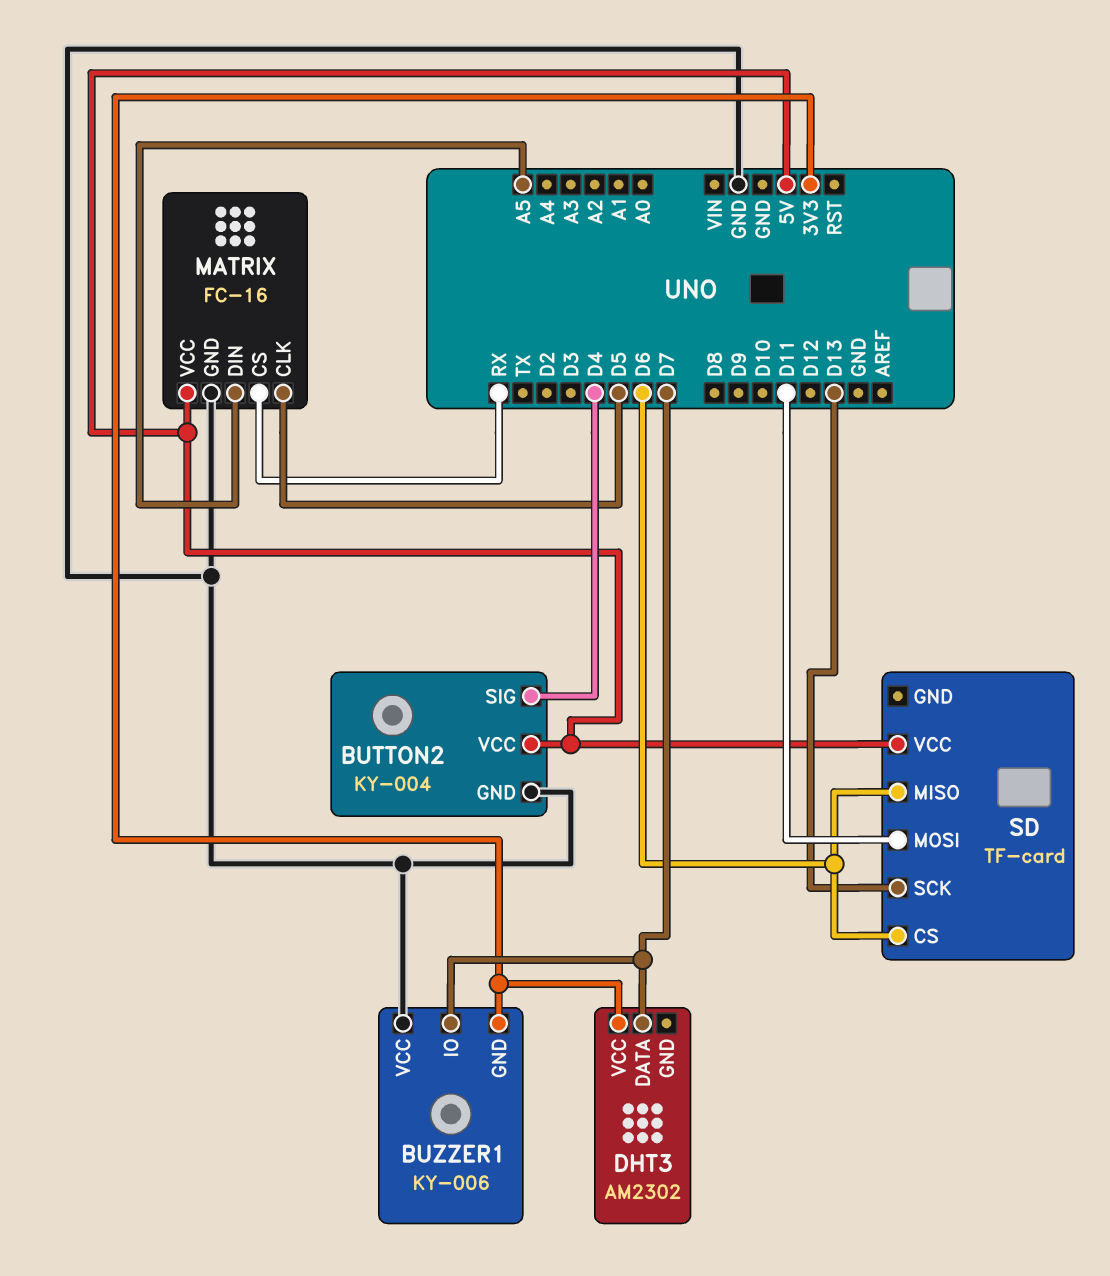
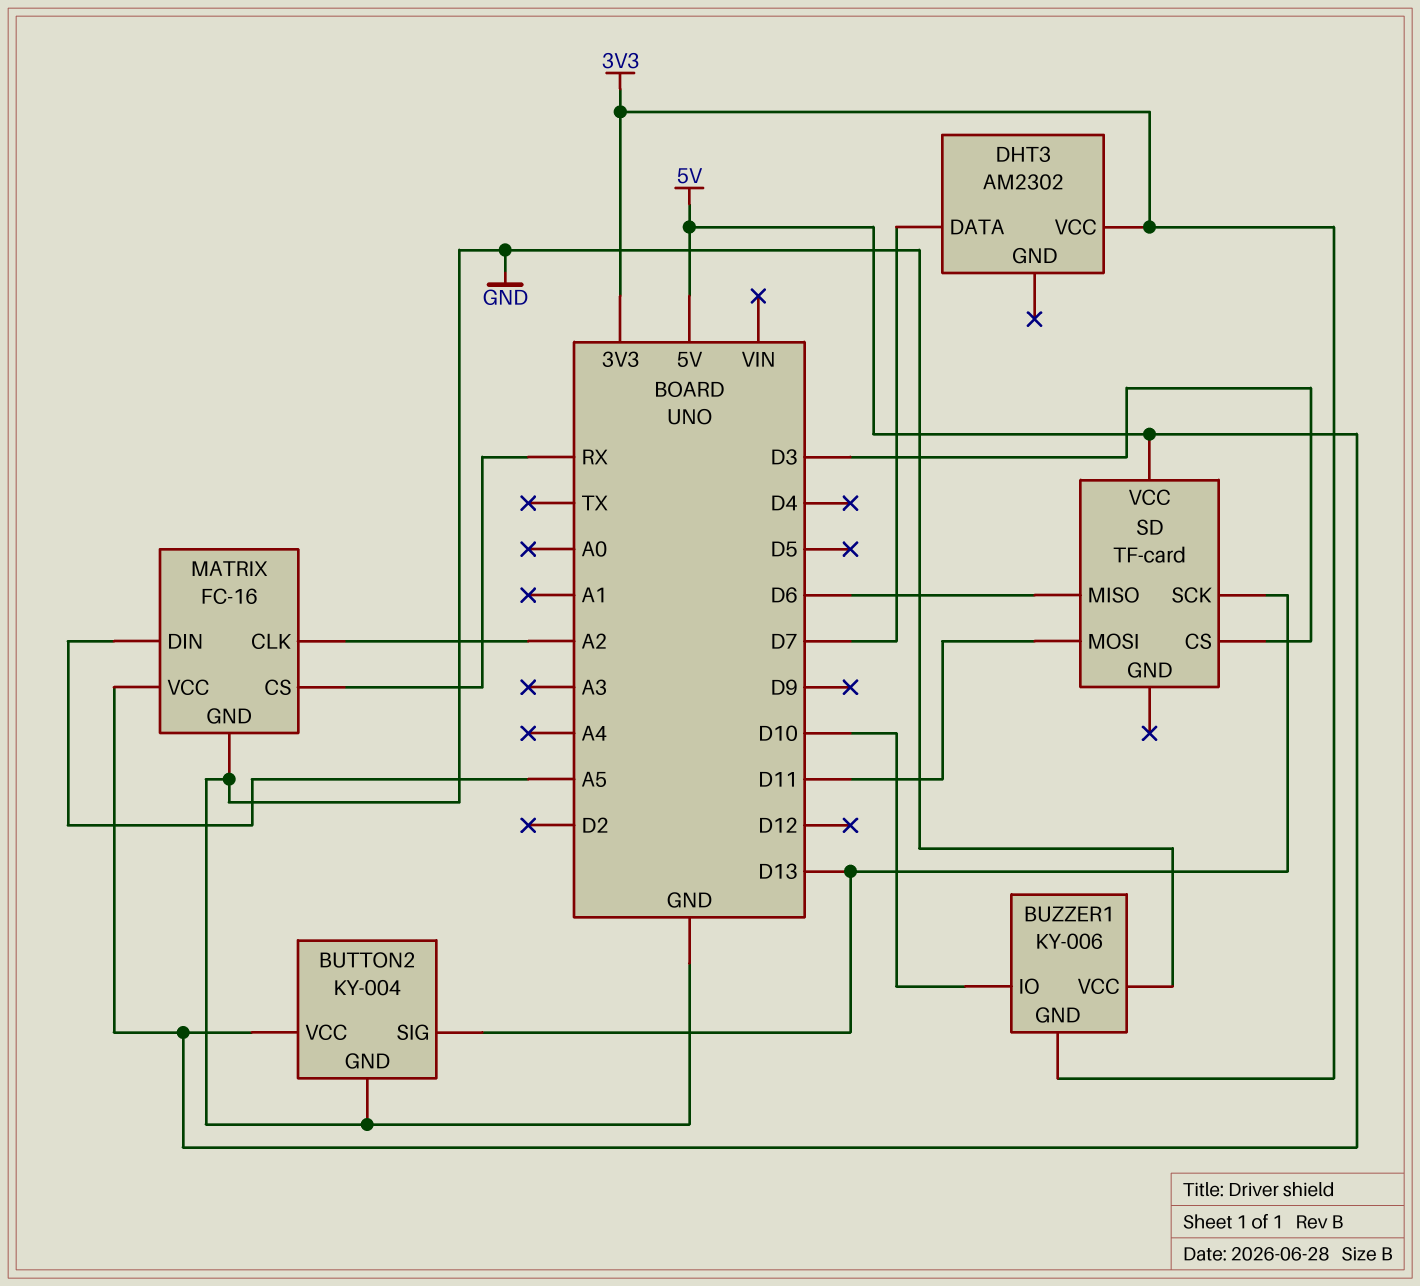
BUTTON2 pin SIG: D4 -> D13
BUZZER1 pin IO: D7 -> D10
MATRIX pin CLK: D5 -> A2
SD pin CS: D6 -> D3

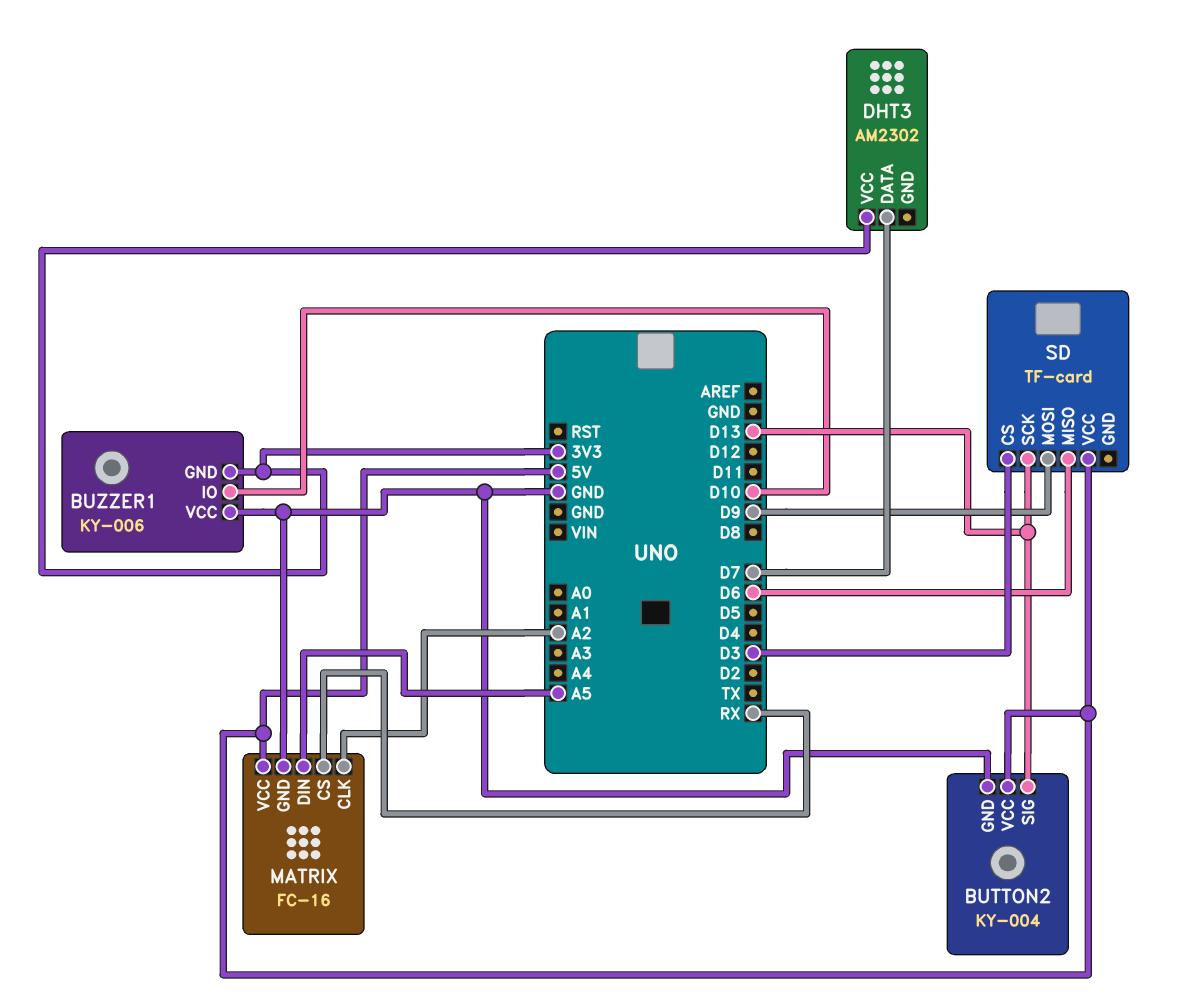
SD pin MOSI: D11 -> D9

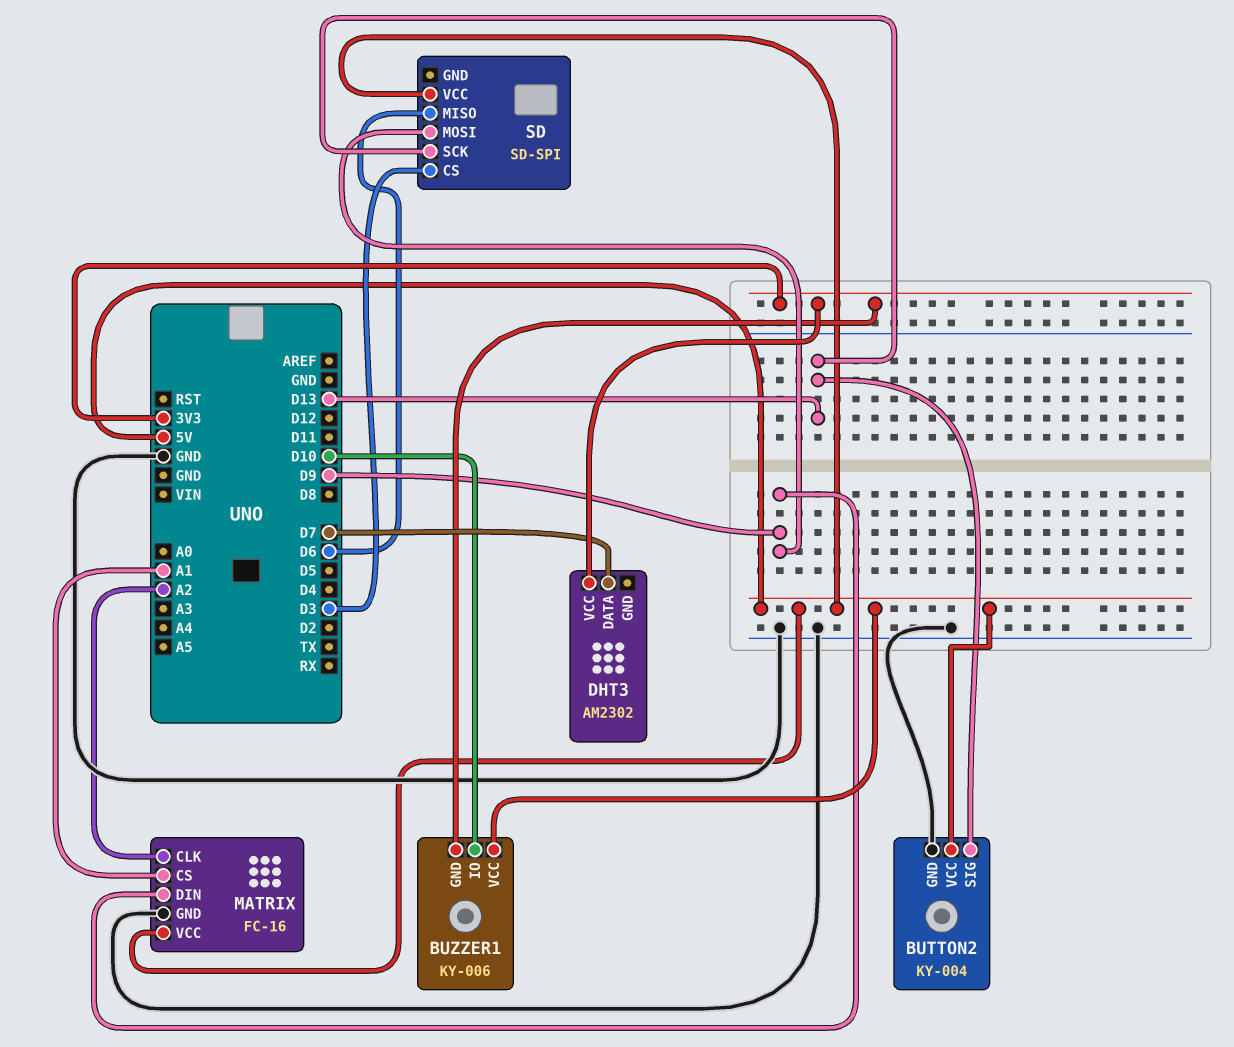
BUZZER1 pin VCC: GND -> 5V
MATRIX pin CS: RX -> A1
MATRIX pin DIN: A5 -> D9
SD: TF-card -> SD-SPI

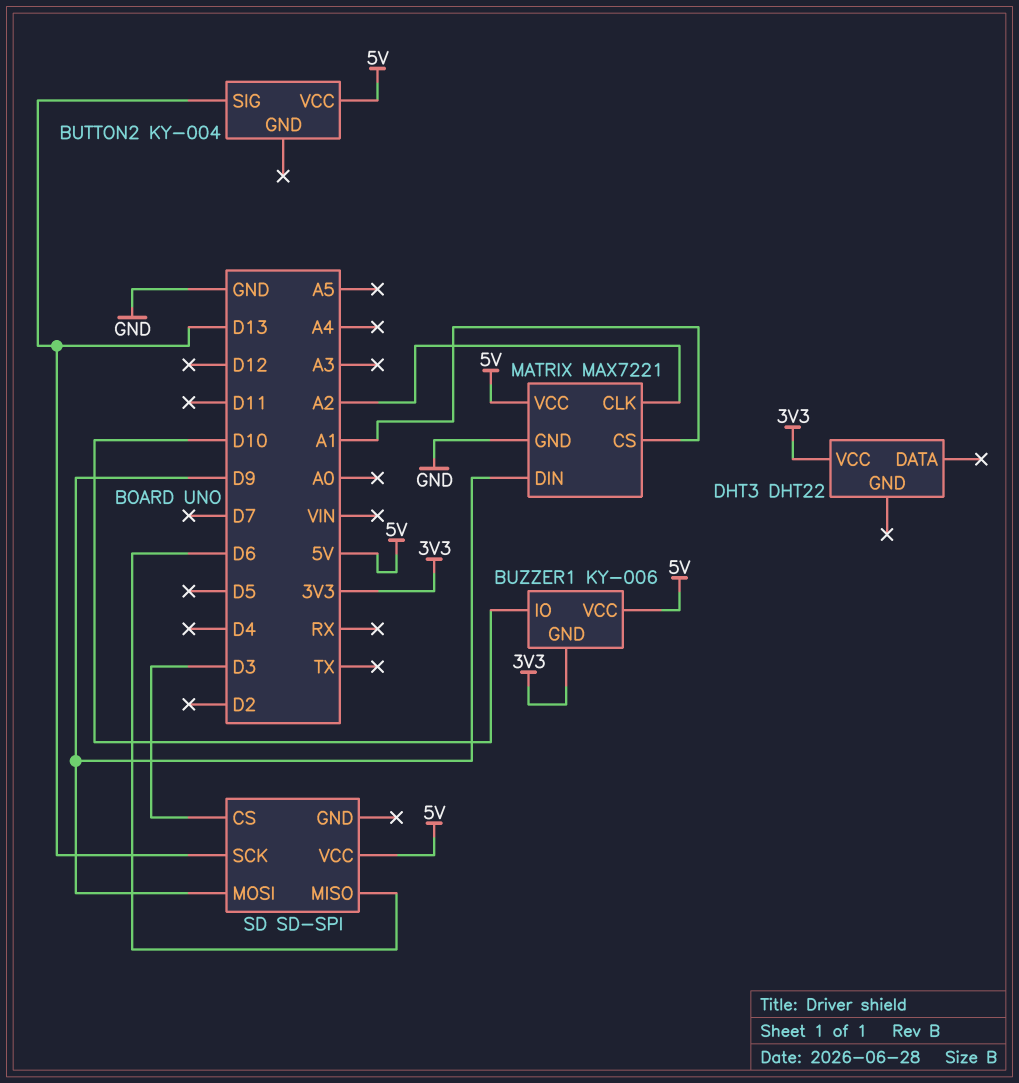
BUTTON2 pin GND: GND -> none
DHT3: AM2302 -> DHT22
DHT3 pin DATA: D7 -> none
MATRIX: FC-16 -> MAX7221

